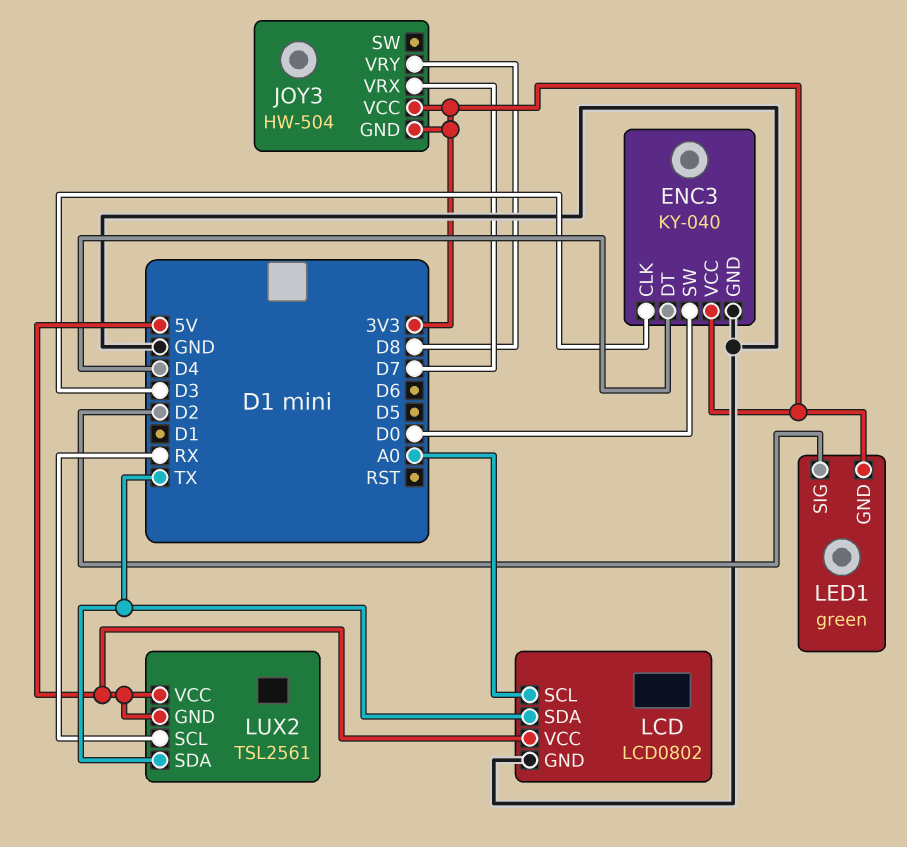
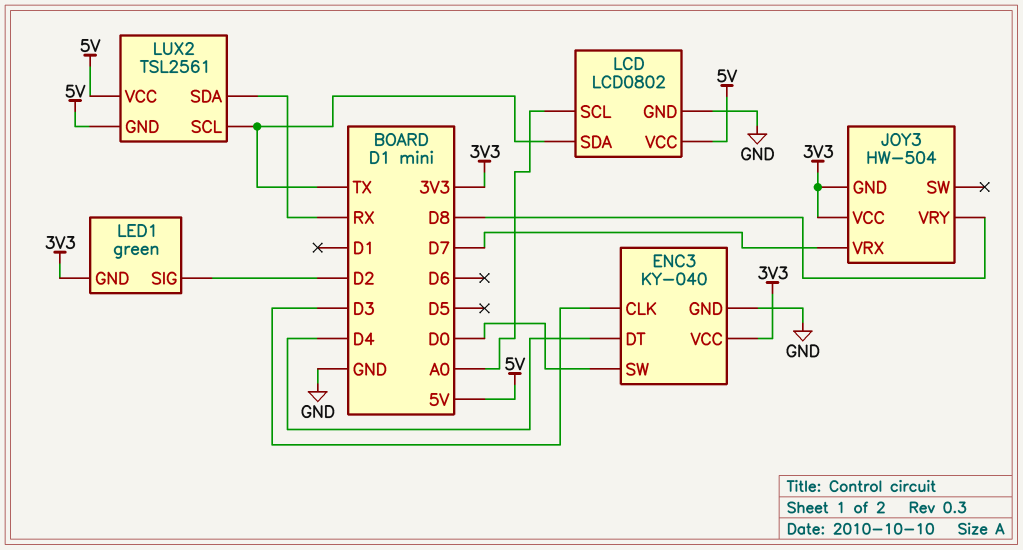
LUX2 pin SCL: RX -> TX
LUX2 pin SDA: TX -> RX

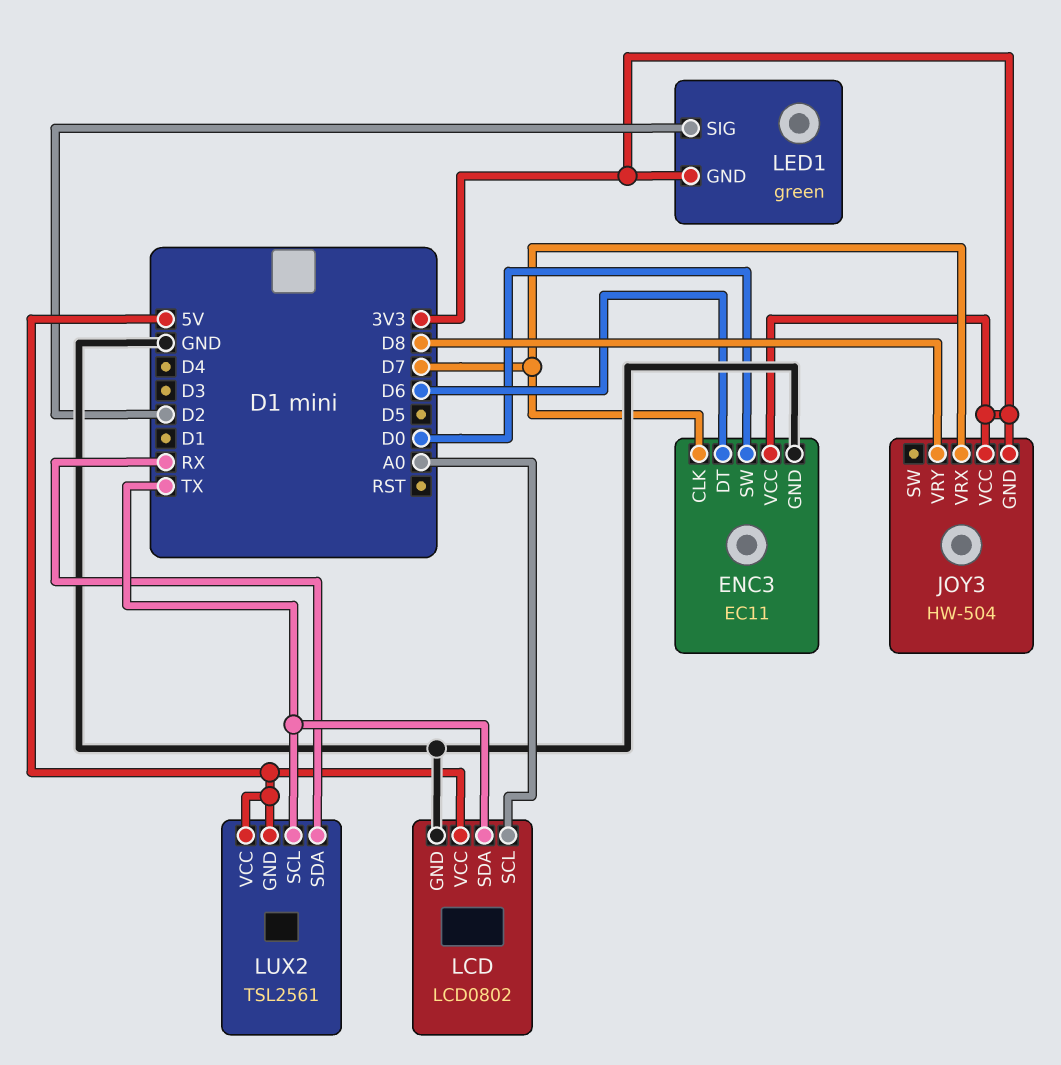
ENC3: KY-040 -> EC11
ENC3 pin CLK: D3 -> D7
ENC3 pin DT: D4 -> D6

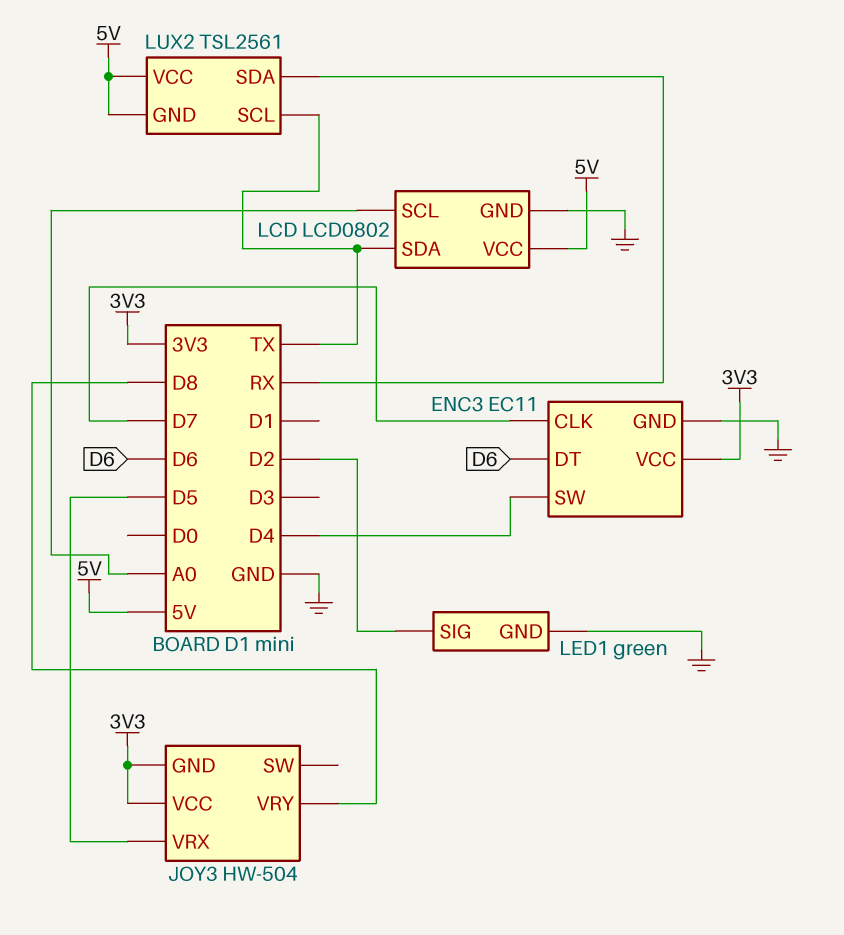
ENC3 pin SW: D0 -> D4
JOY3 pin VRX: D7 -> D5
LED1 pin GND: 3V3 -> GND

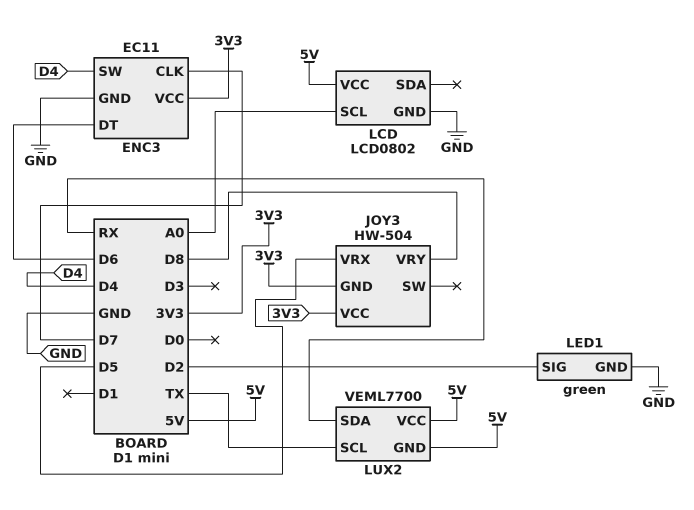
LCD pin SDA: TX -> none
LUX2: TSL2561 -> VEML7700

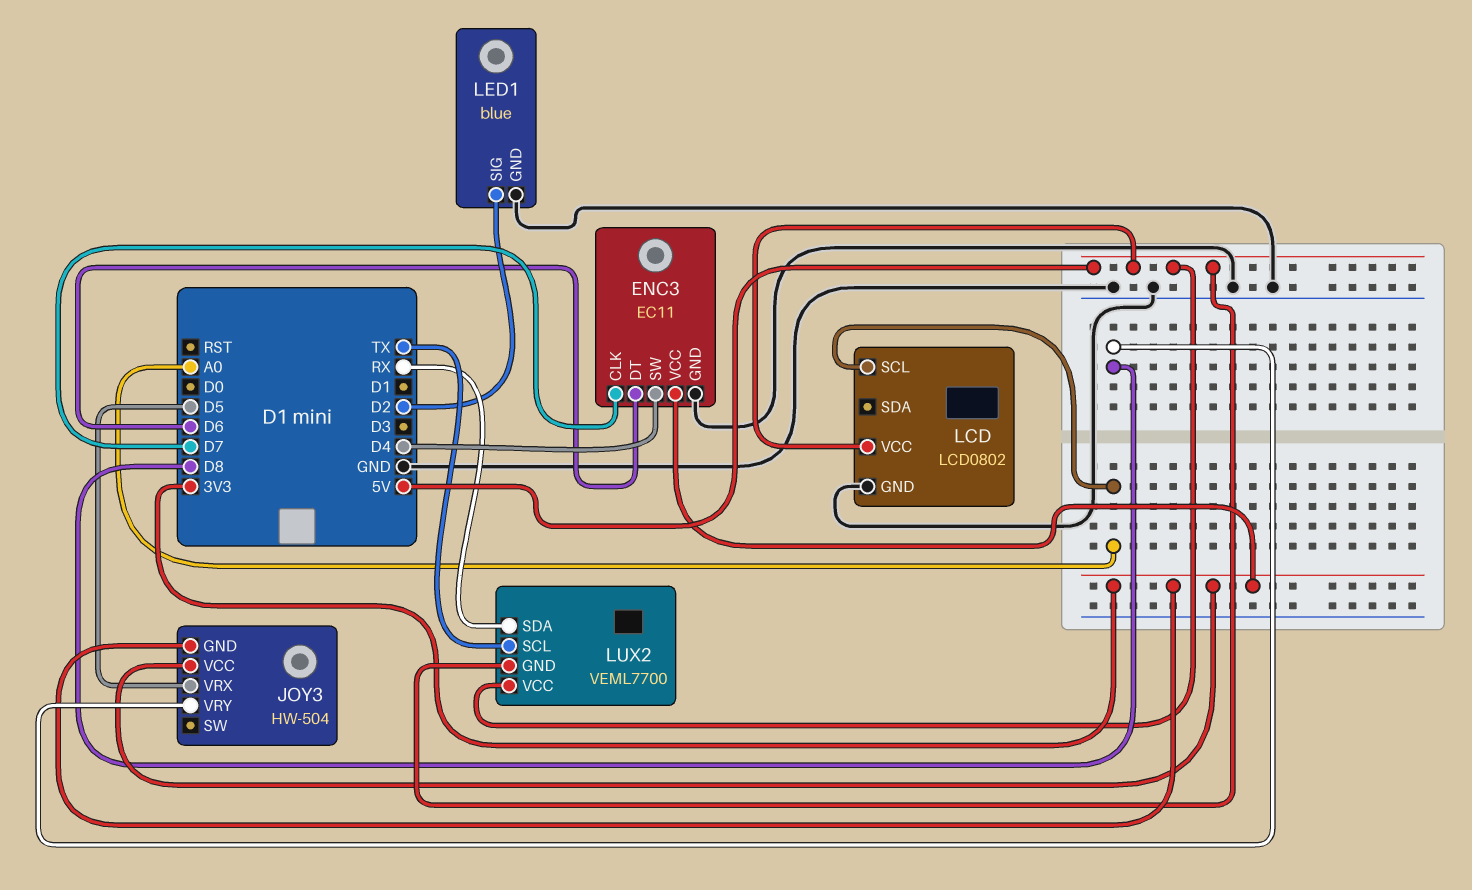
LED1: green -> blue

